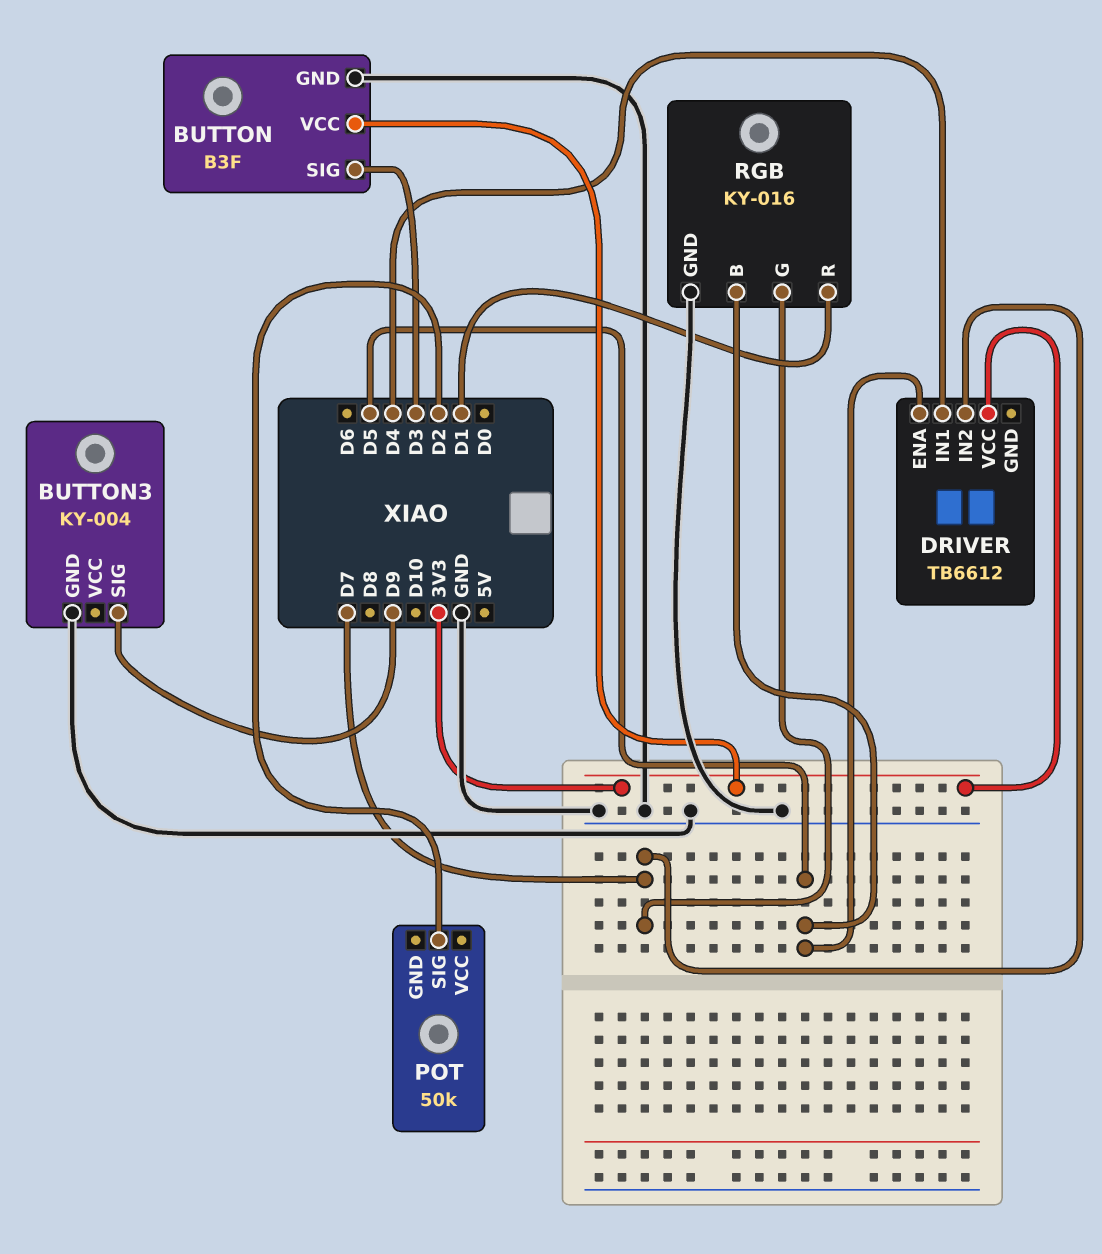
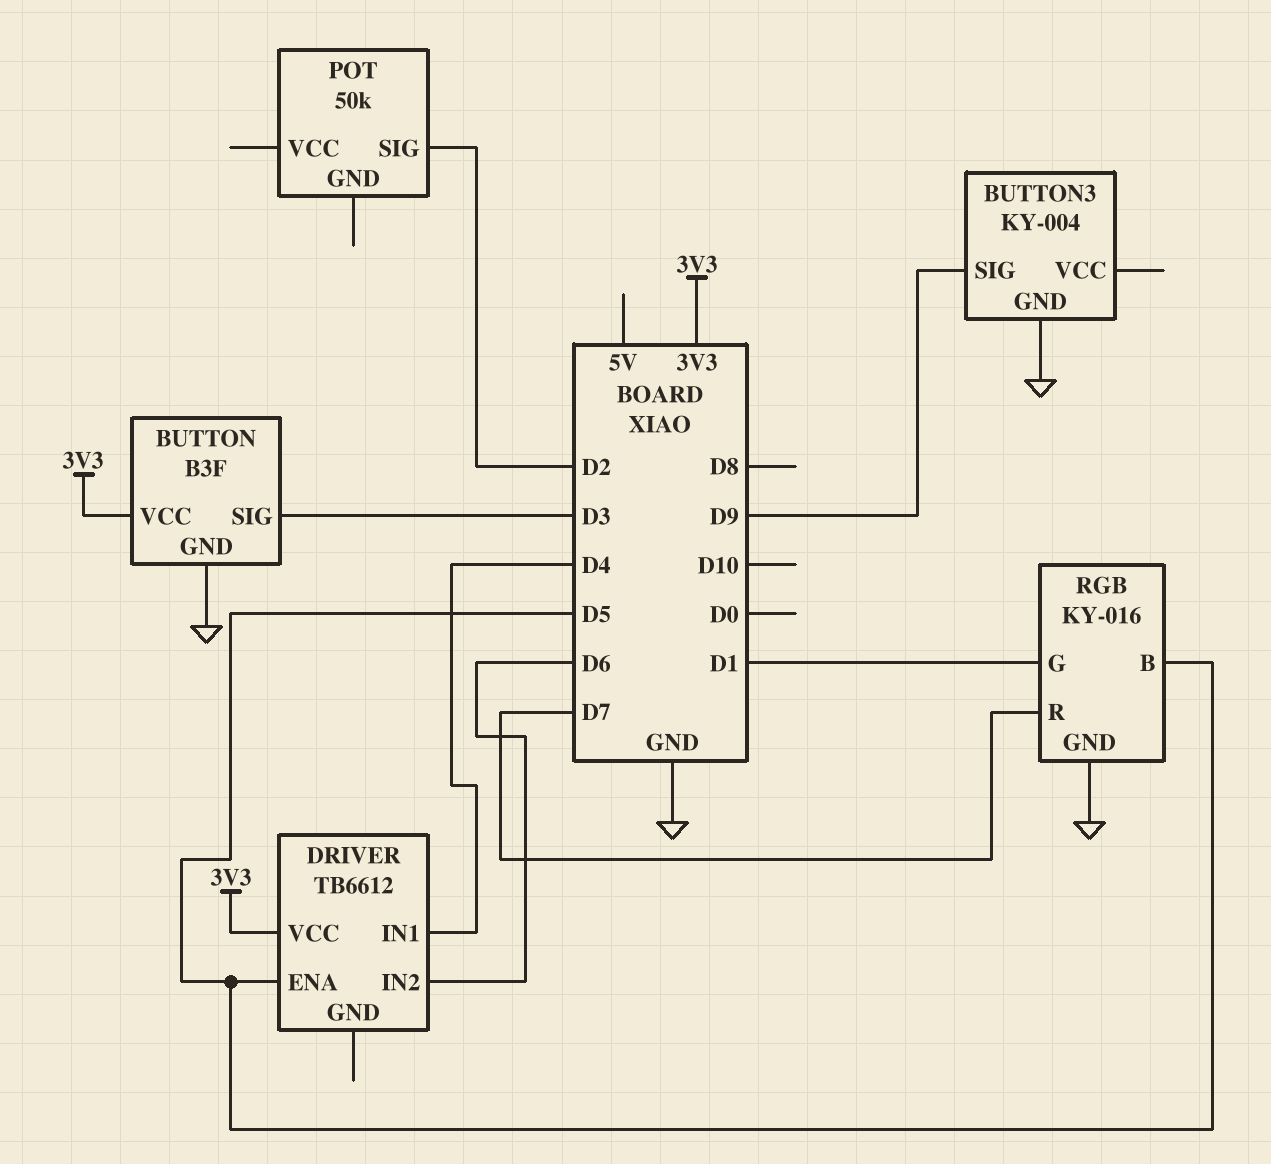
DRIVER pin IN2: D7 -> D6
RGB pin G: D7 -> D1
RGB pin R: D1 -> D7

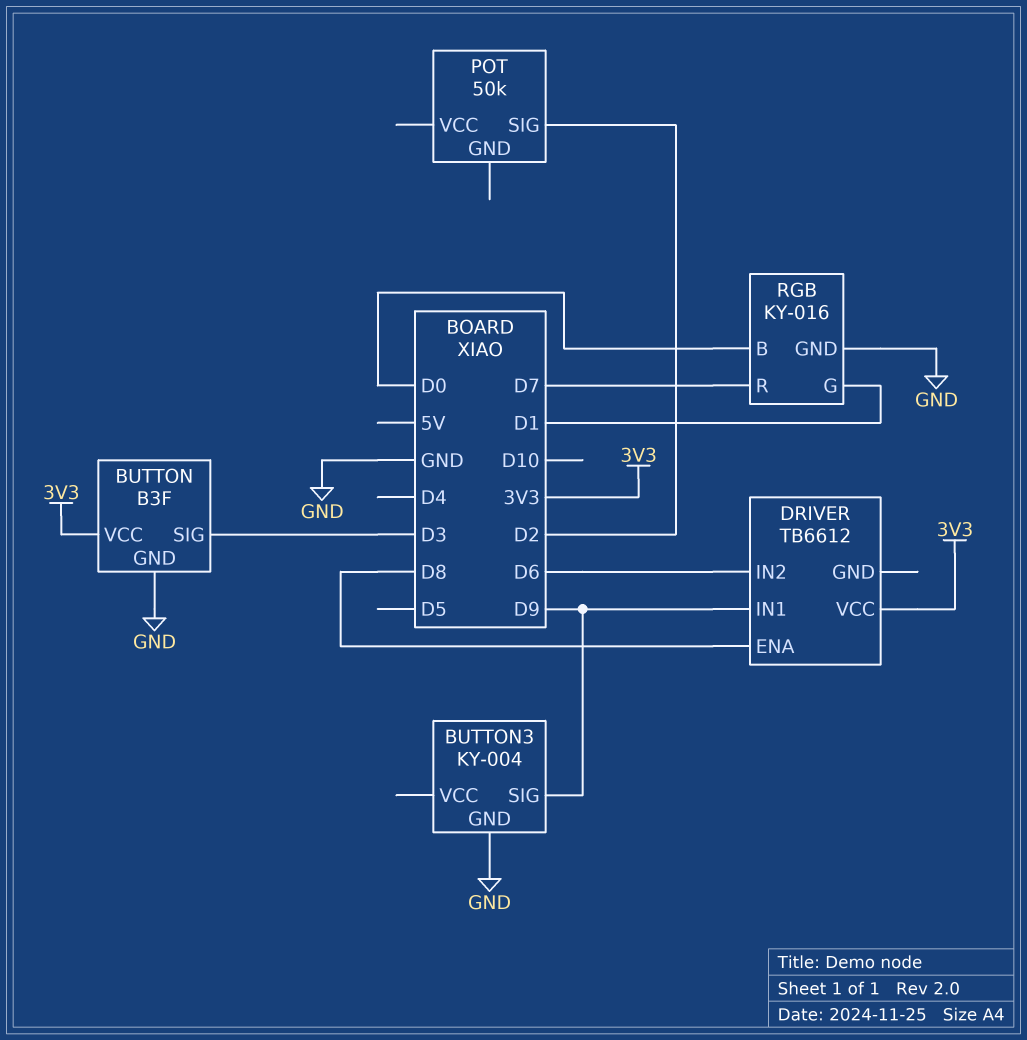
DRIVER pin ENA: D5 -> D8
DRIVER pin IN1: D4 -> D9
RGB pin B: D5 -> D0

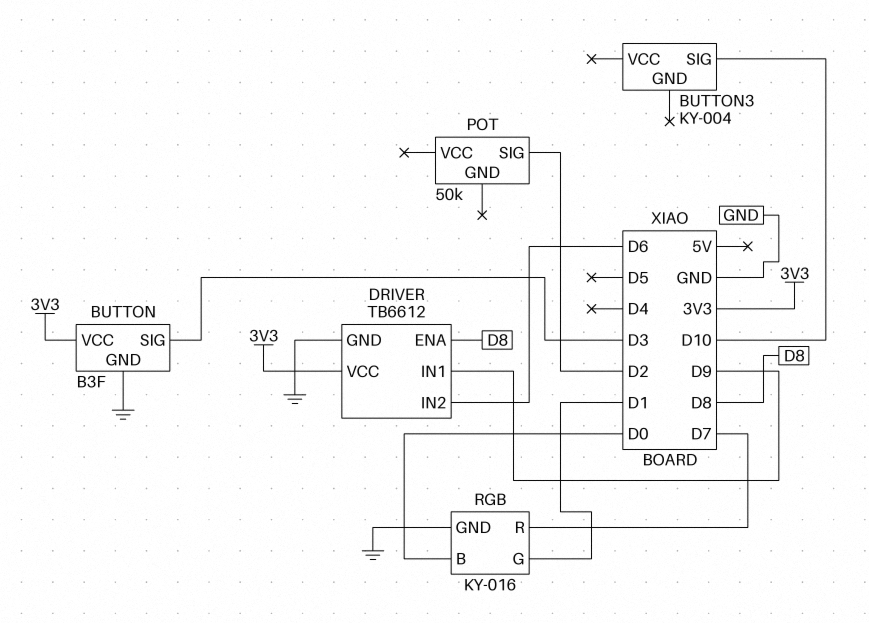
BUTTON3 pin GND: GND -> none
BUTTON3 pin SIG: D9 -> D10
DRIVER pin GND: none -> GND

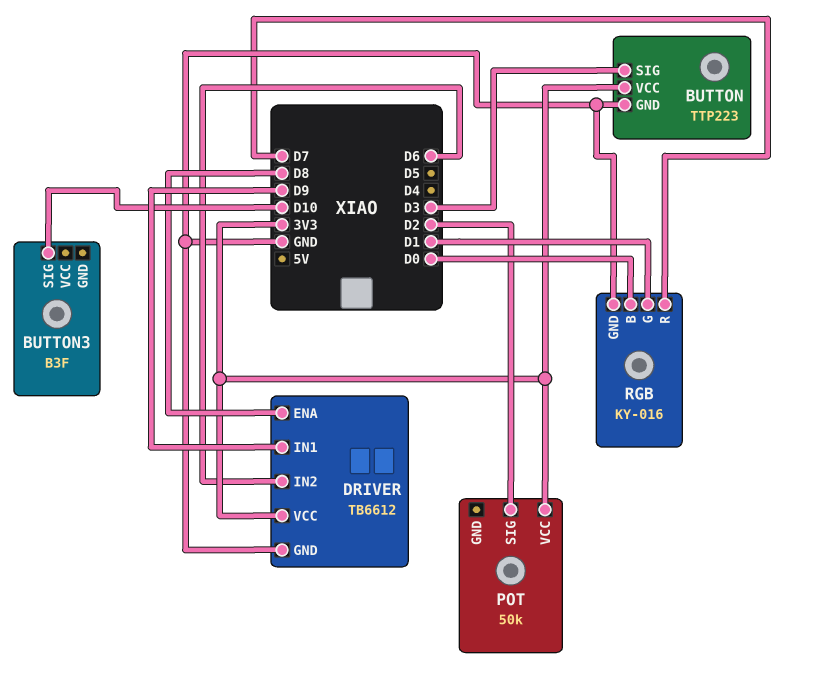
BUTTON: B3F -> TTP223
BUTTON3: KY-004 -> B3F
POT pin VCC: none -> 3V3

